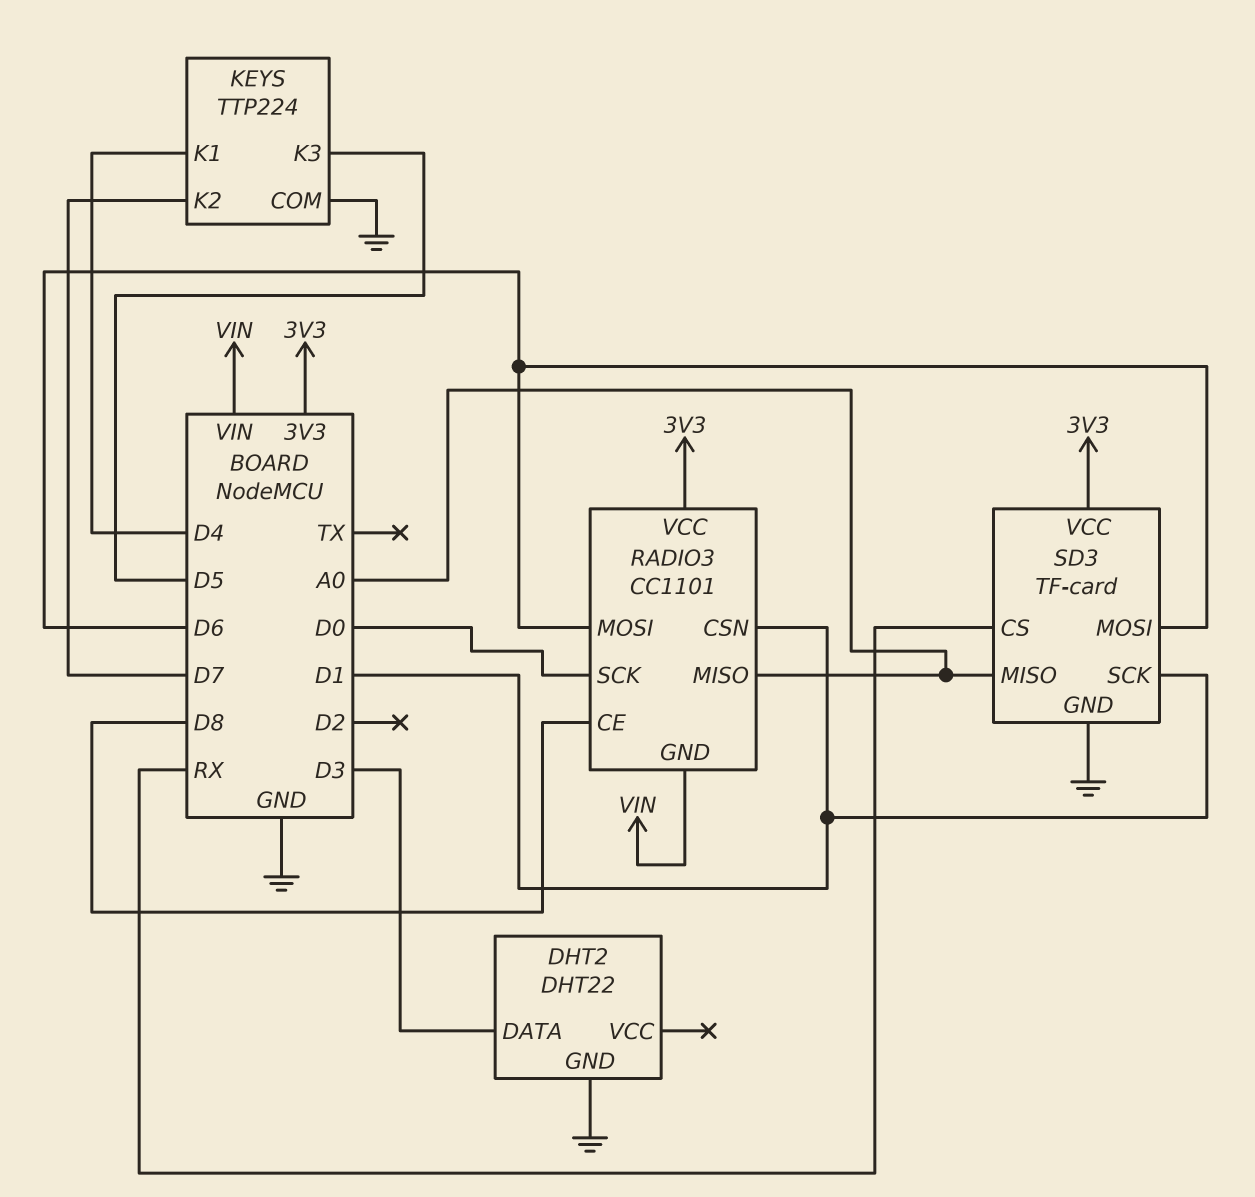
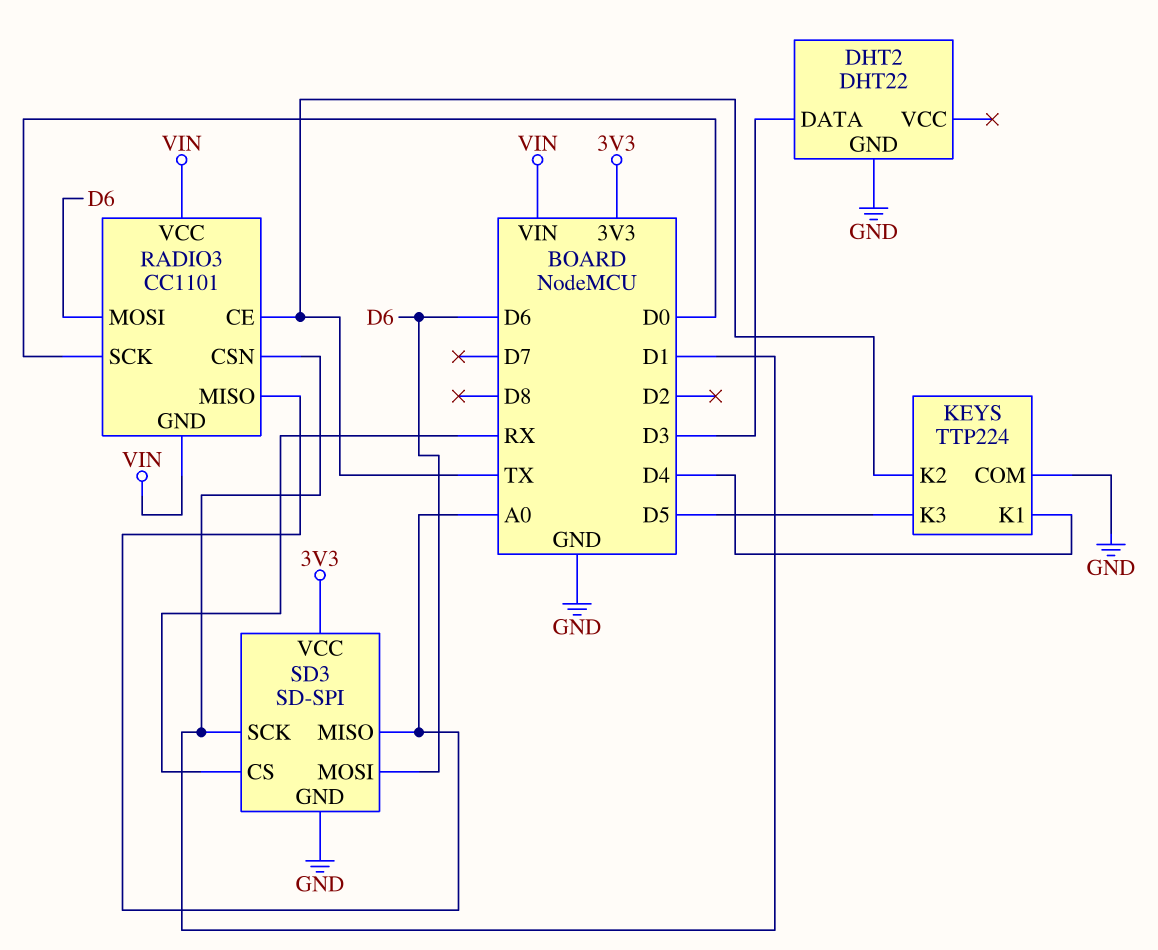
KEYS pin K2: D7 -> TX
RADIO3 pin CE: D8 -> TX
RADIO3 pin VCC: 3V3 -> VIN
SD3: TF-card -> SD-SPI

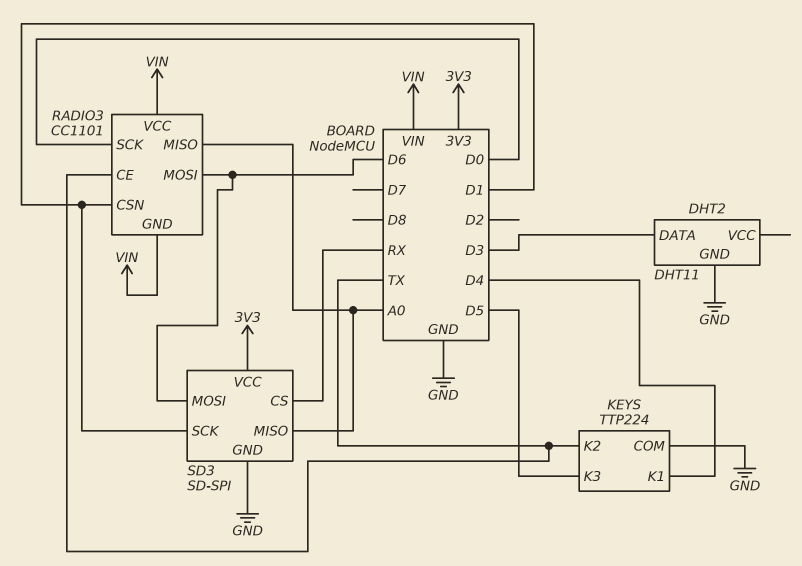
DHT2: DHT22 -> DHT11

